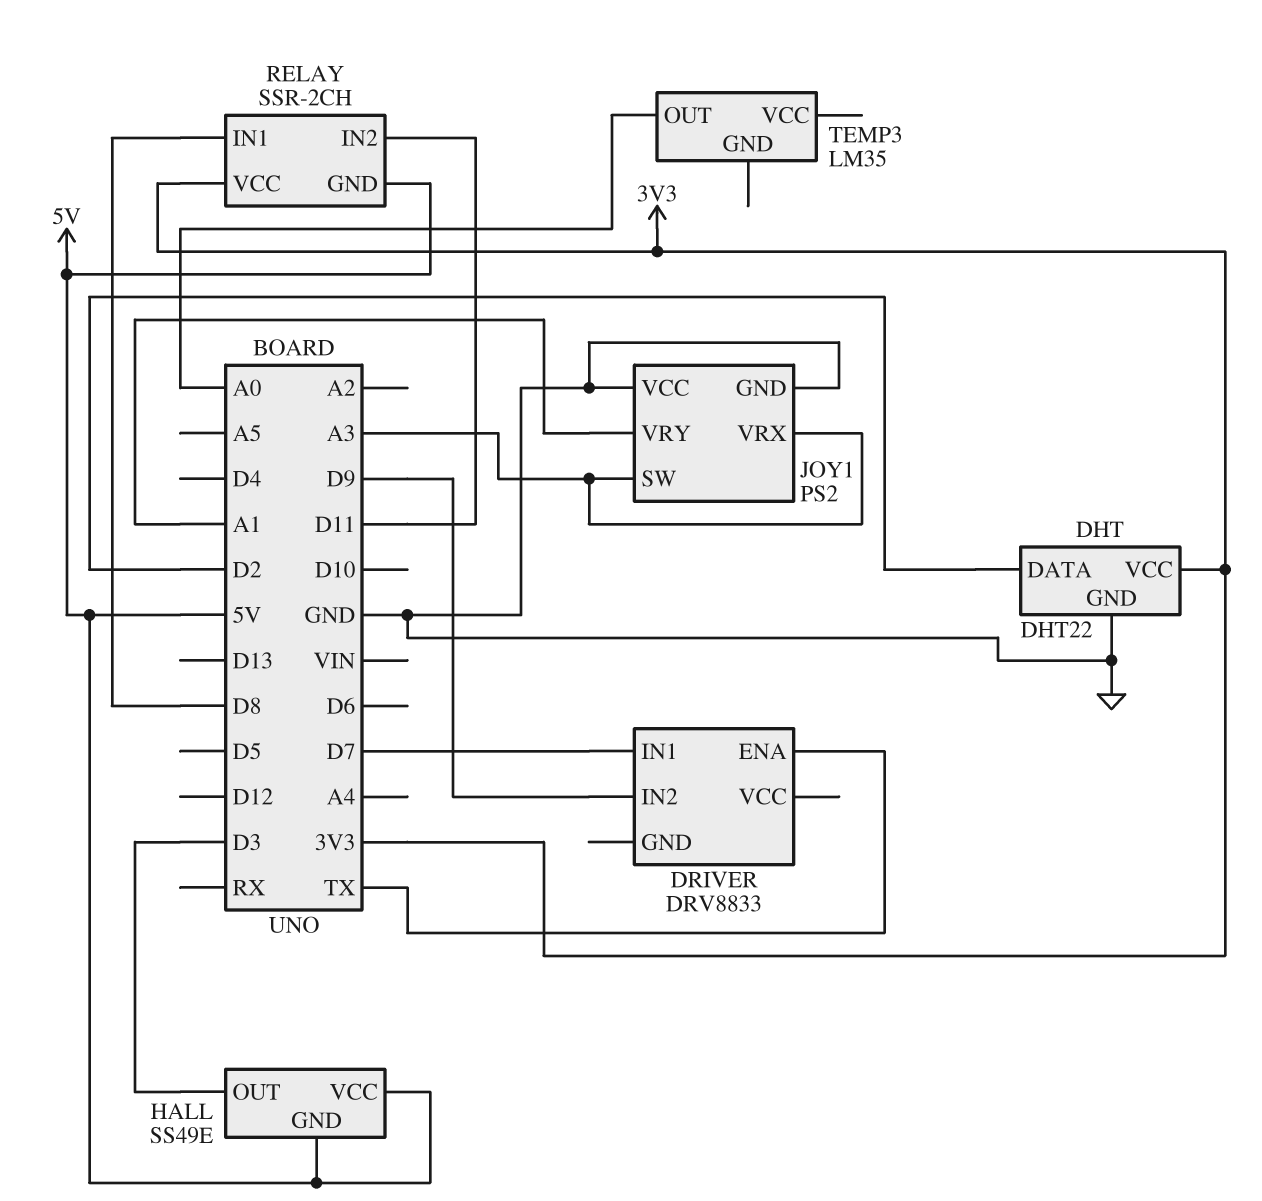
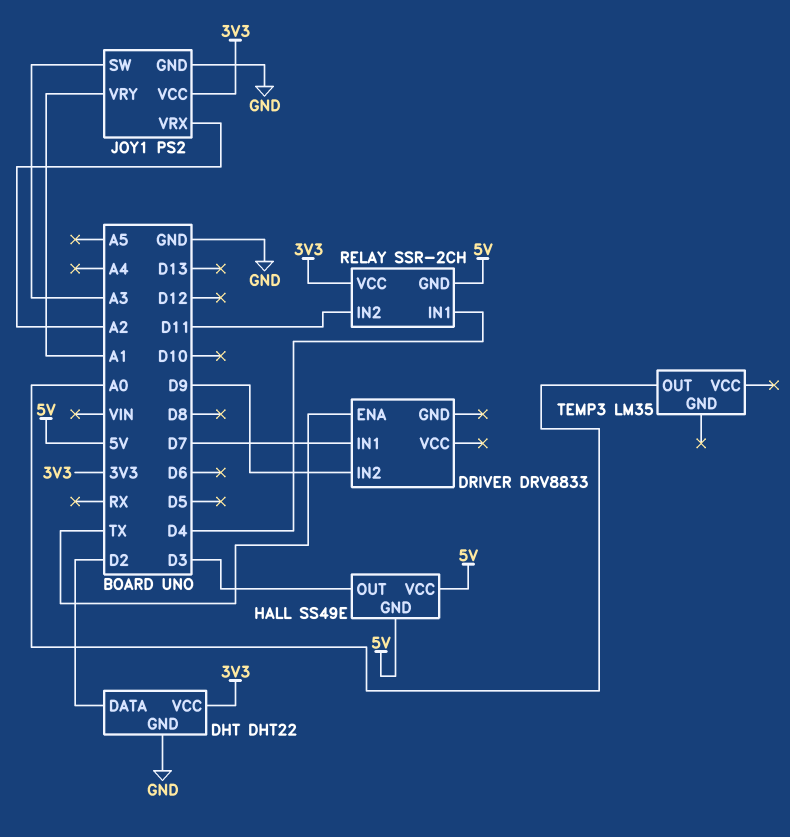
JOY1 pin VCC: GND -> 3V3
JOY1 pin VRX: A3 -> A2
RELAY pin IN1: D8 -> D4

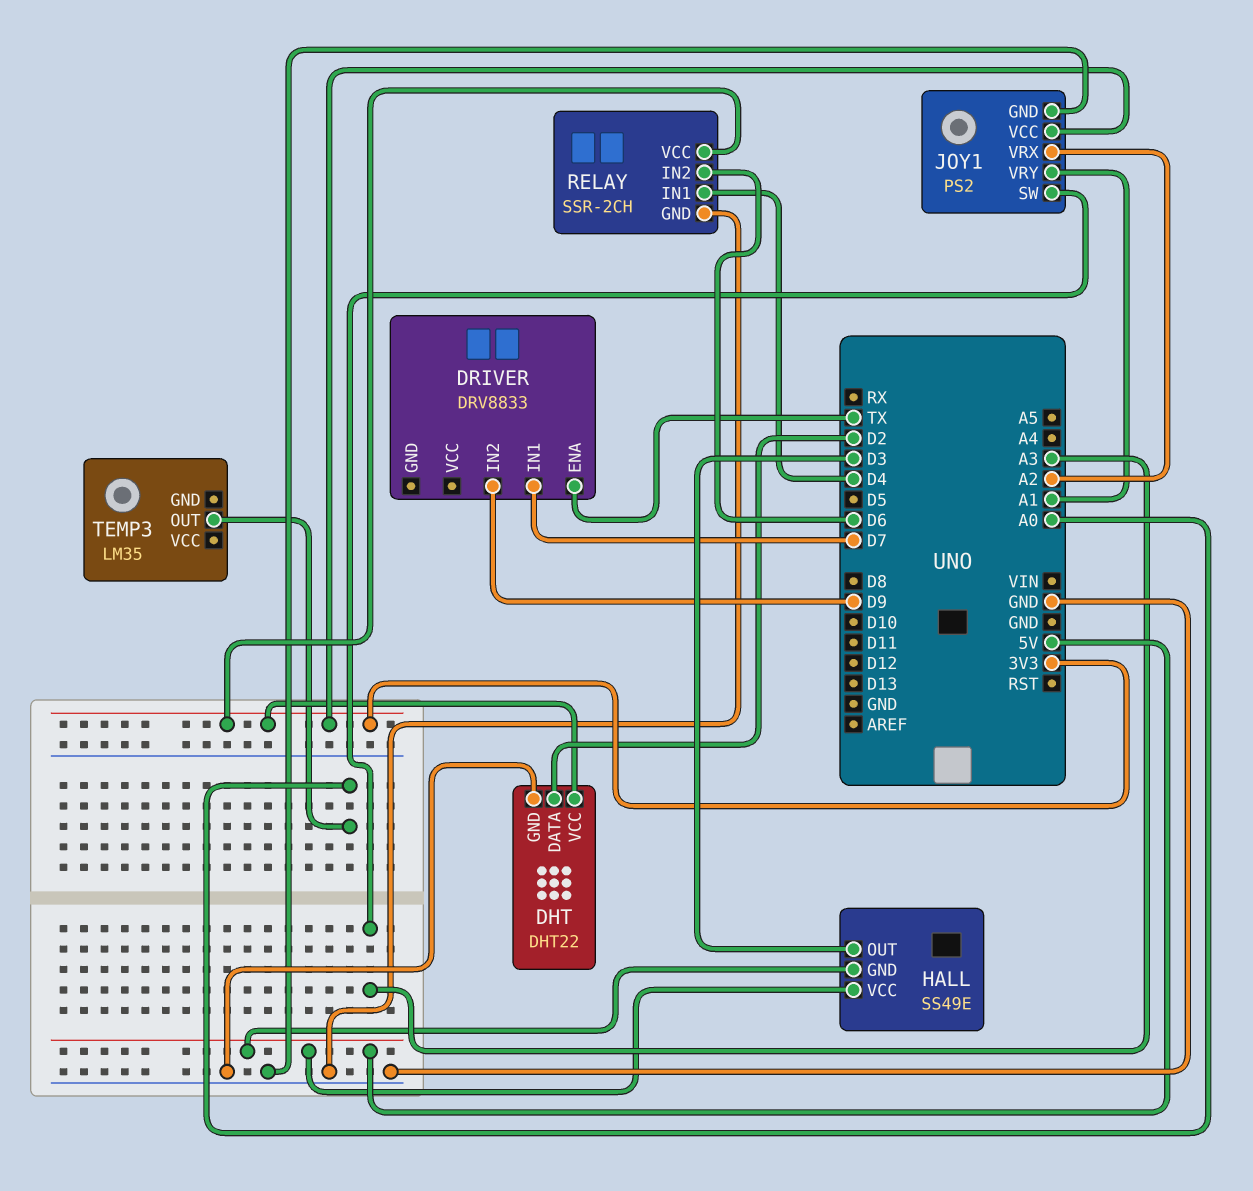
RELAY pin GND: 5V -> GND
RELAY pin IN2: D11 -> D6

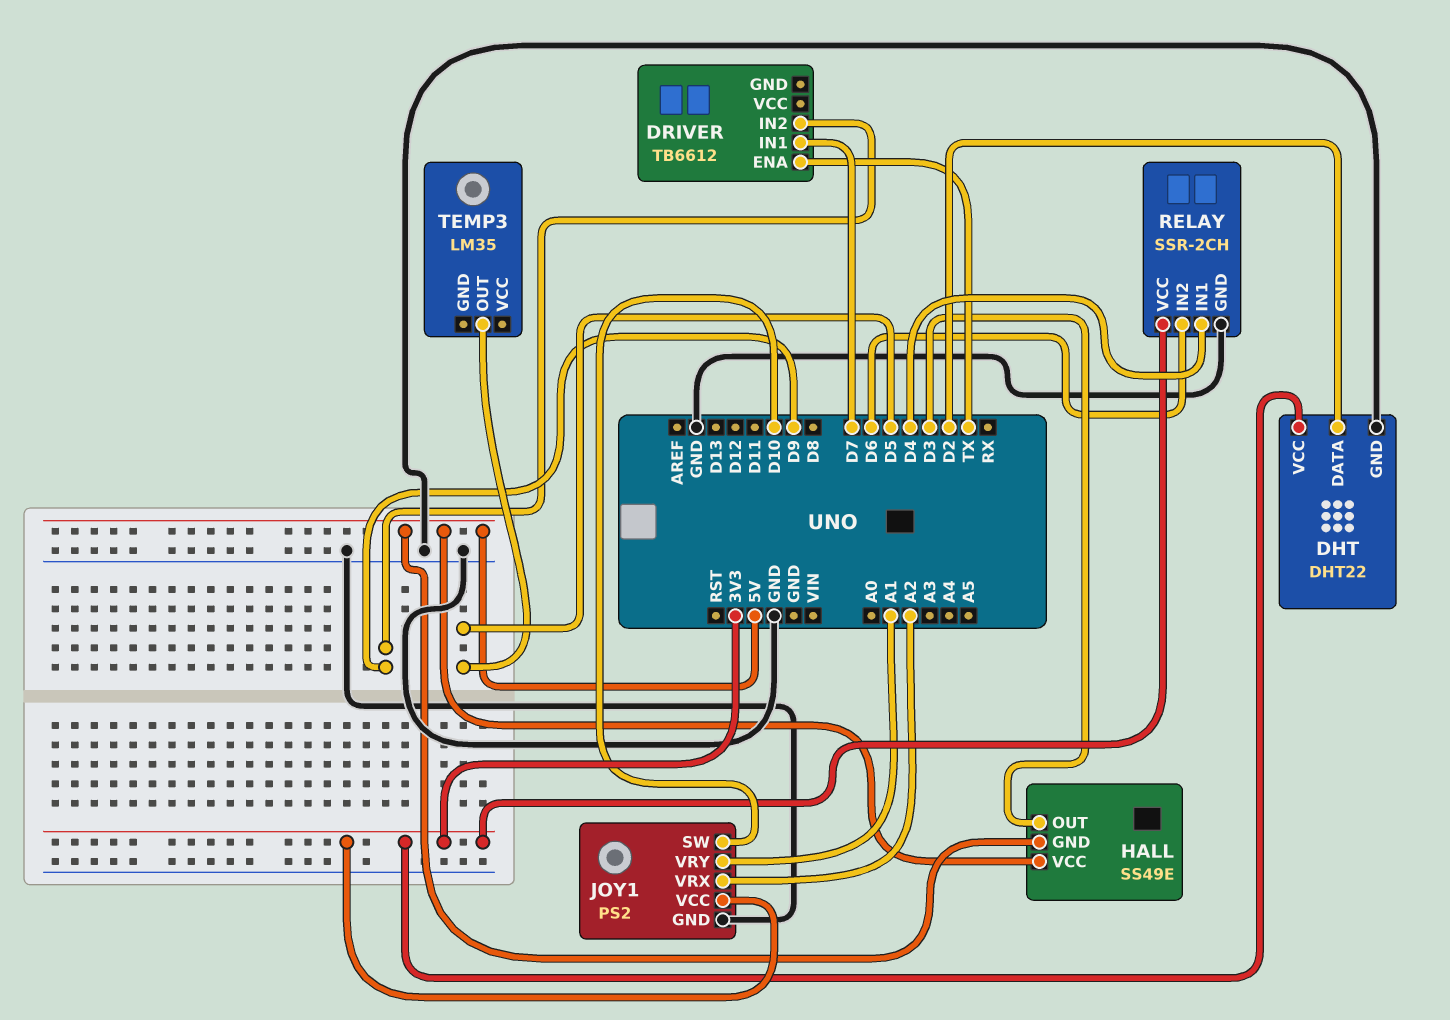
DRIVER: DRV8833 -> TB6612
JOY1 pin SW: A3 -> D10
TEMP3 pin OUT: A0 -> D5

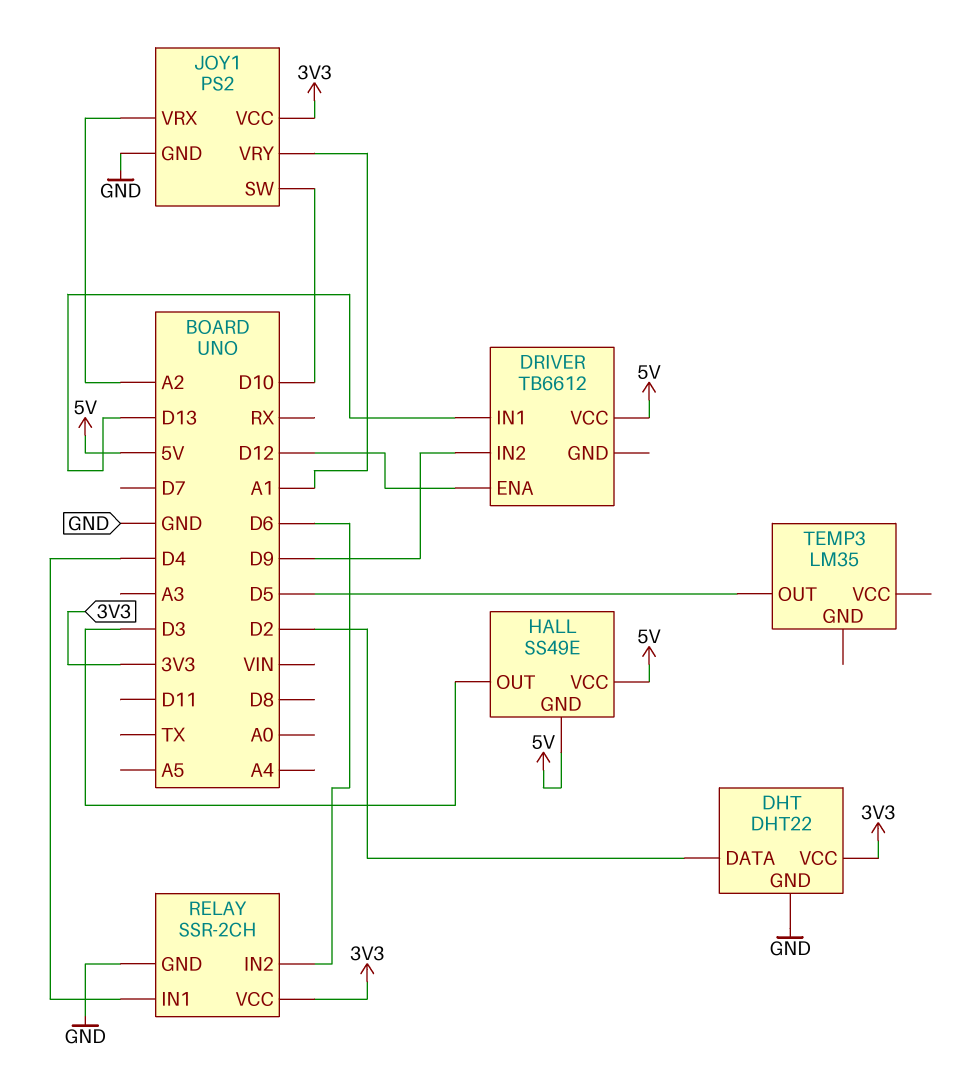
DRIVER pin ENA: TX -> D12
DRIVER pin IN1: D7 -> D13
DRIVER pin VCC: none -> 5V

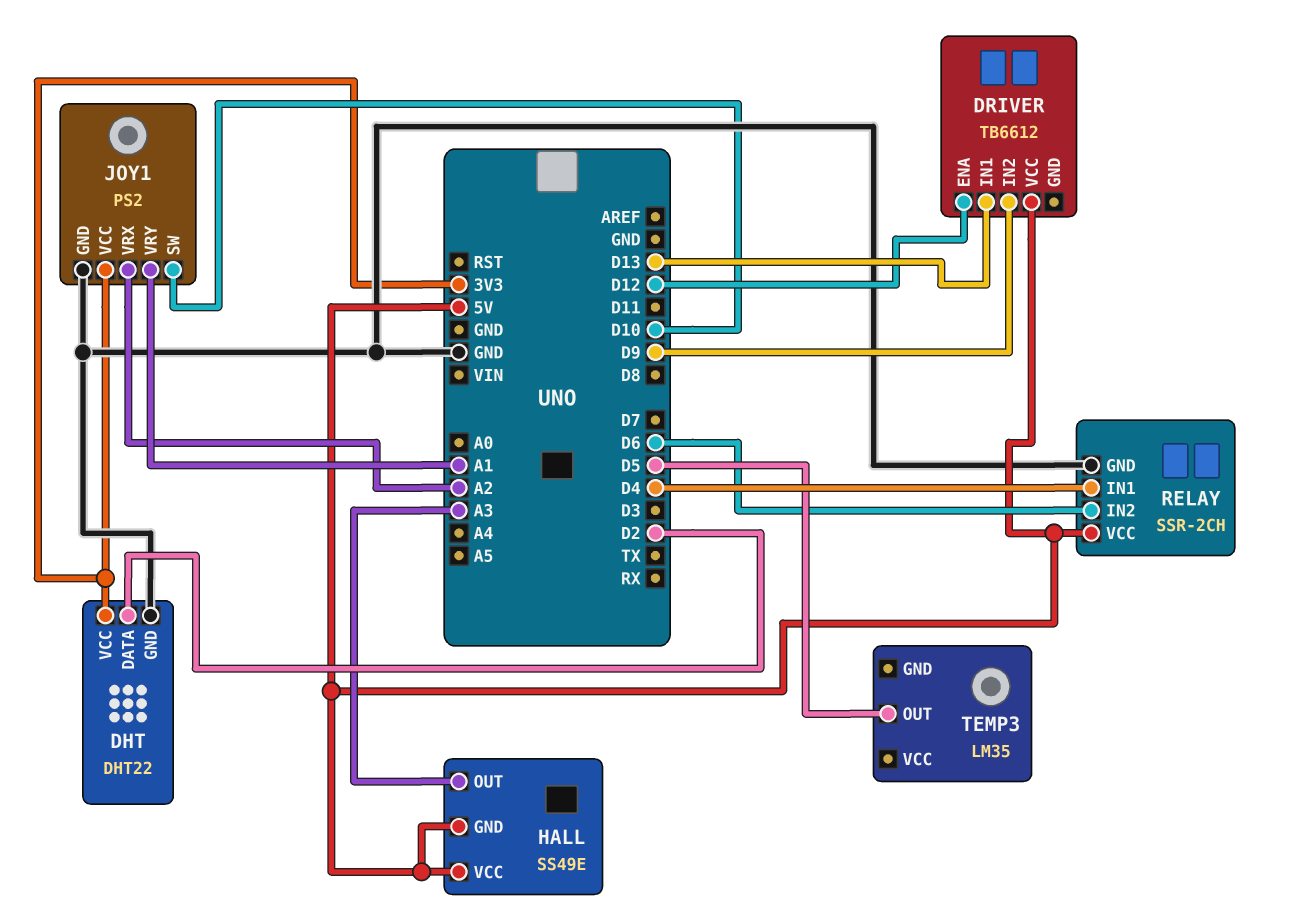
HALL pin OUT: D3 -> A3
RELAY pin VCC: 3V3 -> 5V

